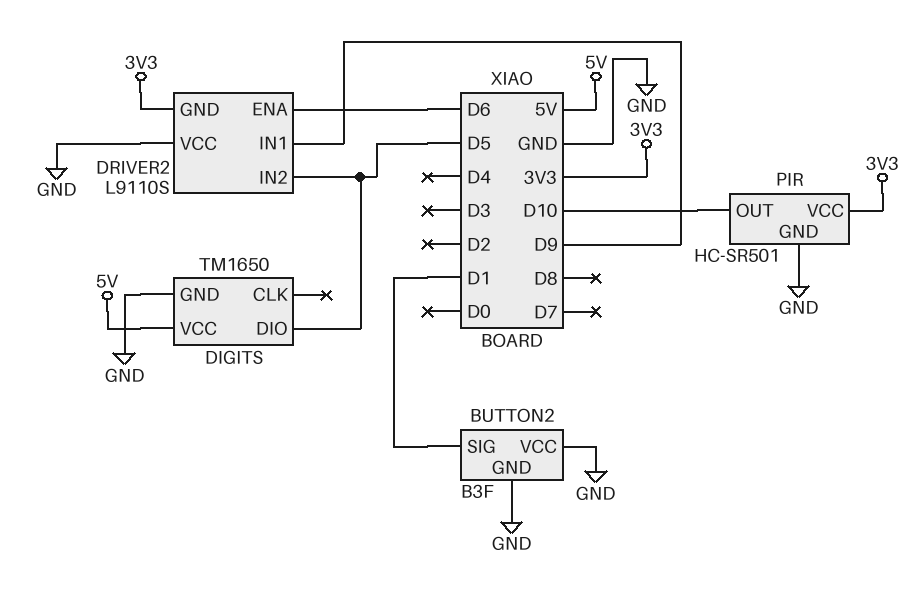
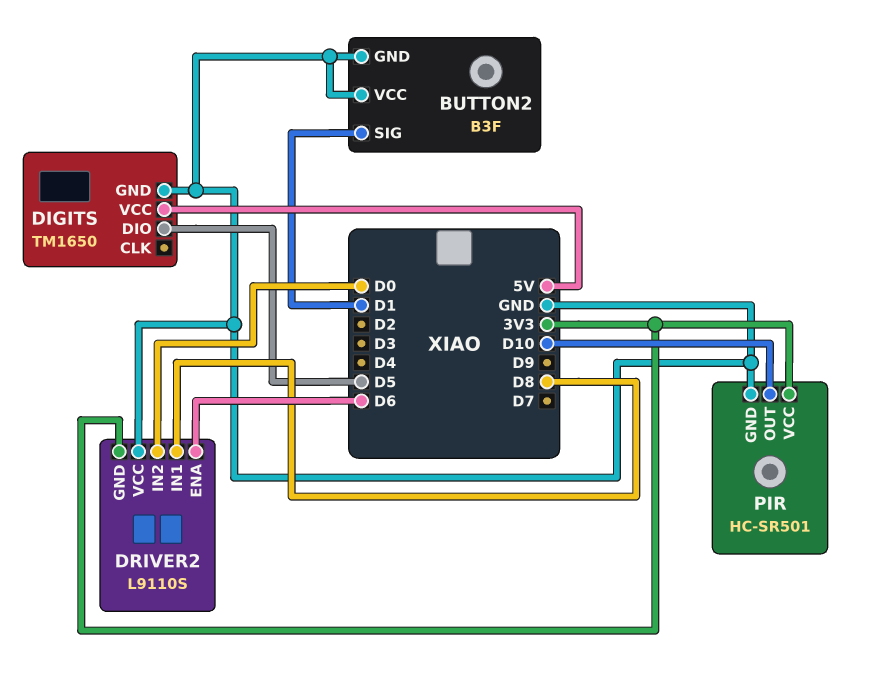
DRIVER2 pin IN1: D9 -> D8
DRIVER2 pin IN2: D5 -> D0

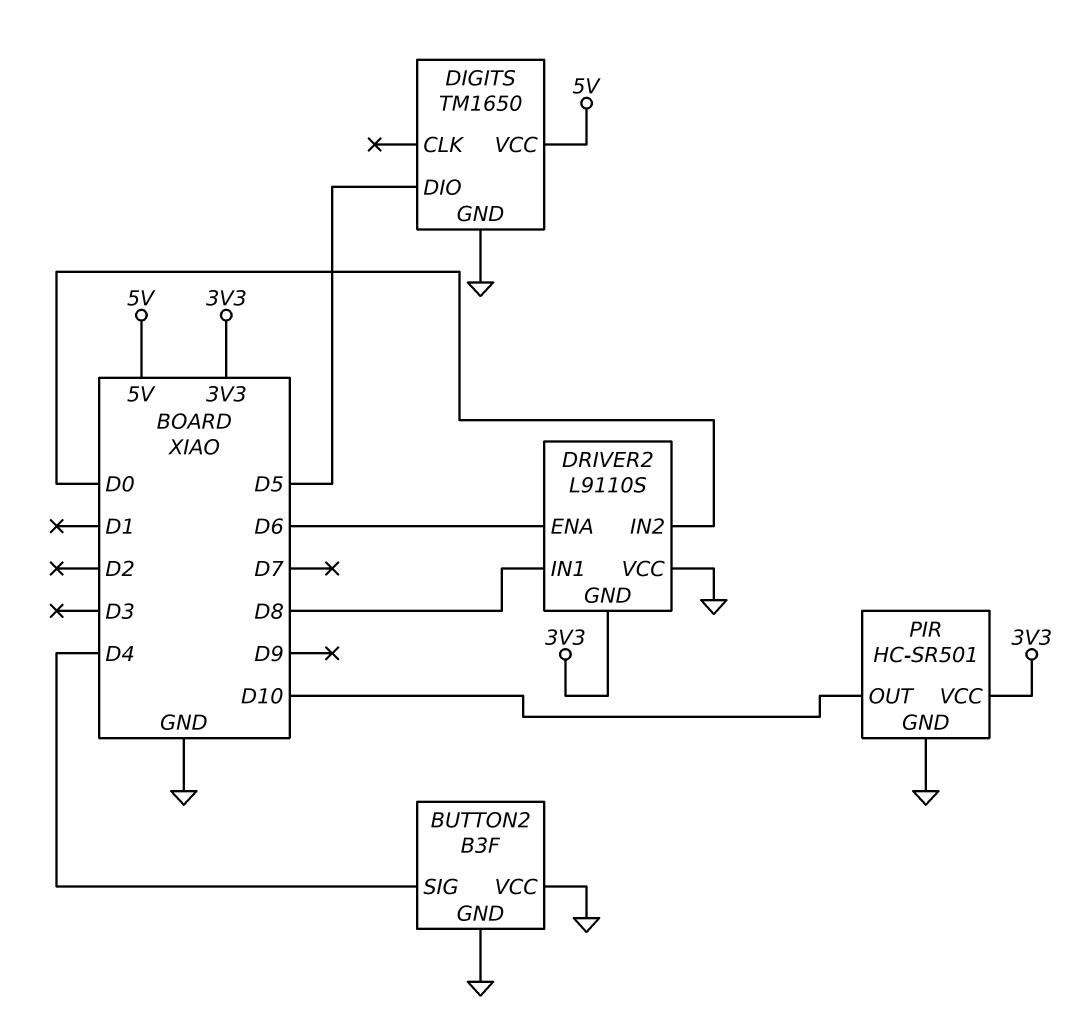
BUTTON2 pin SIG: D1 -> D4

